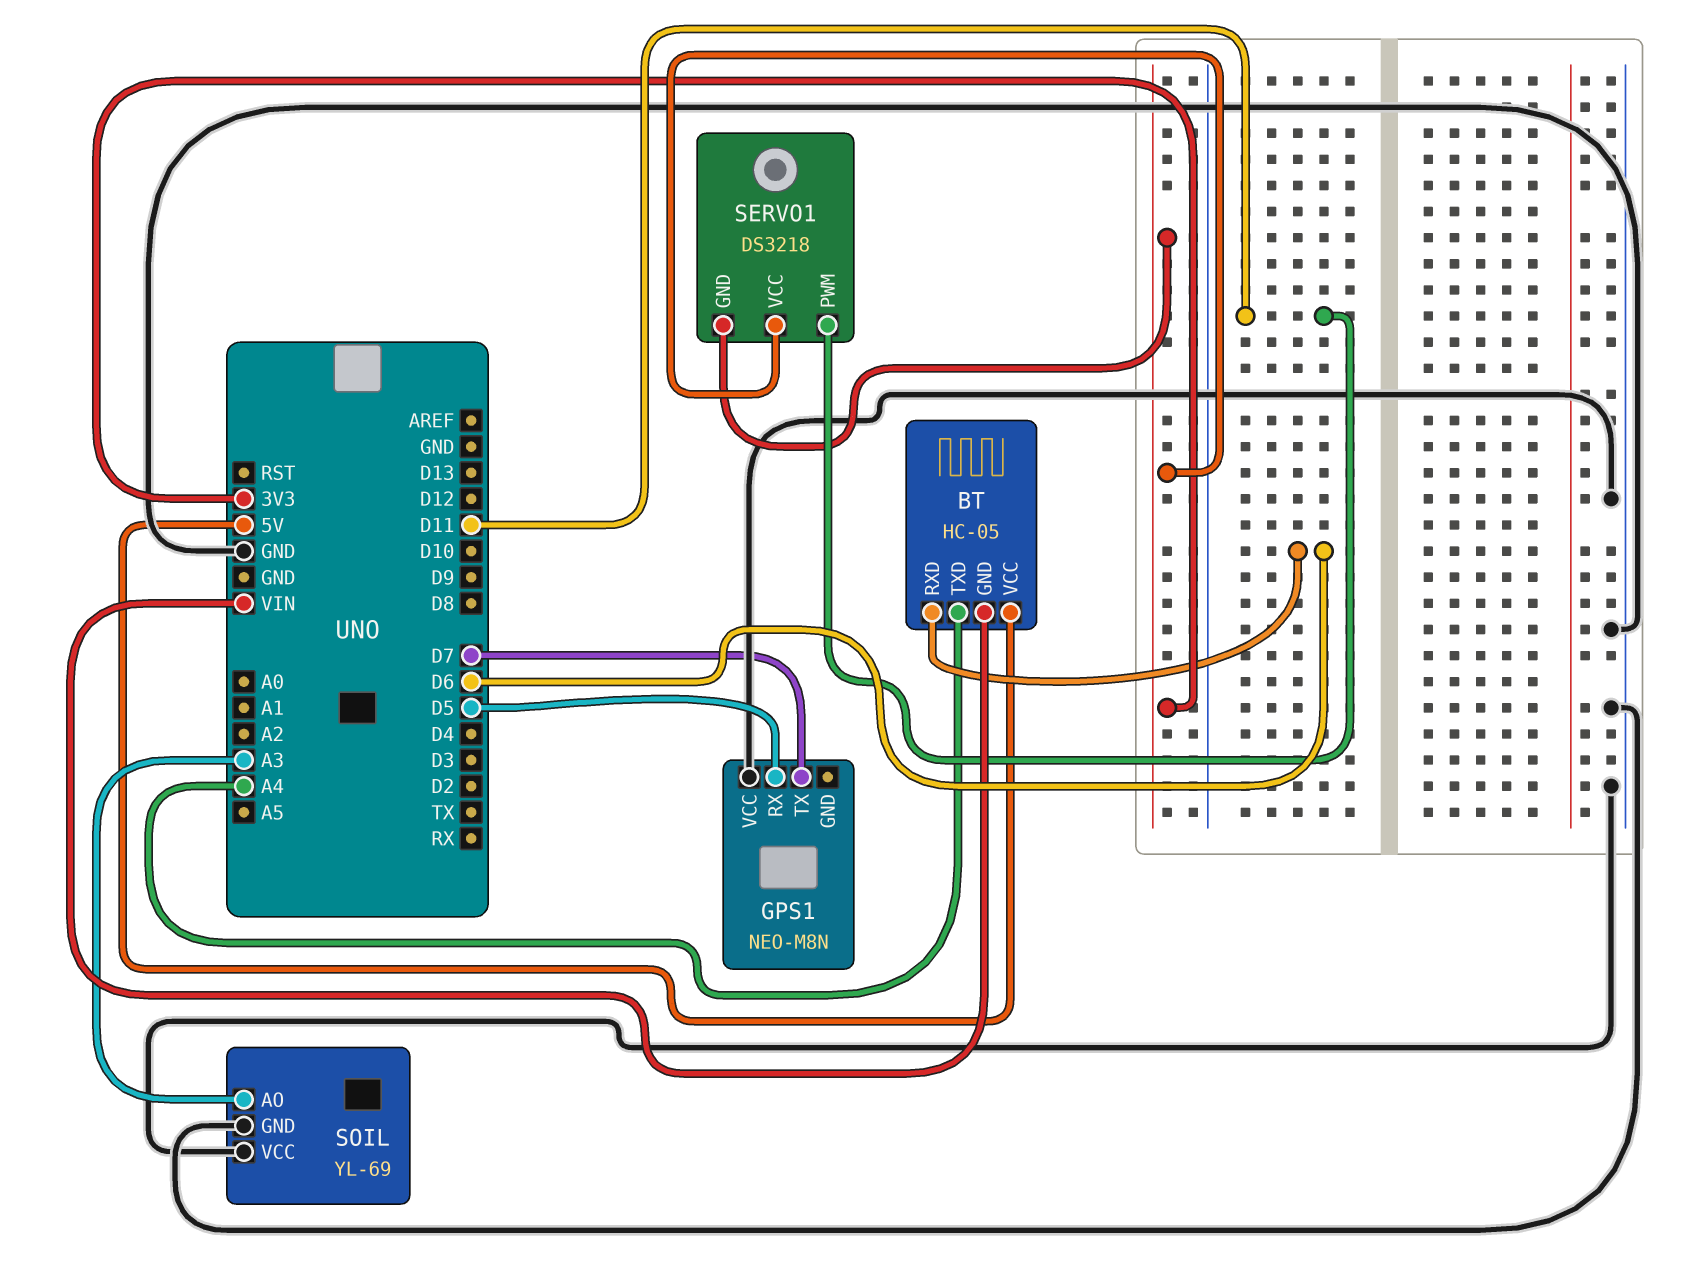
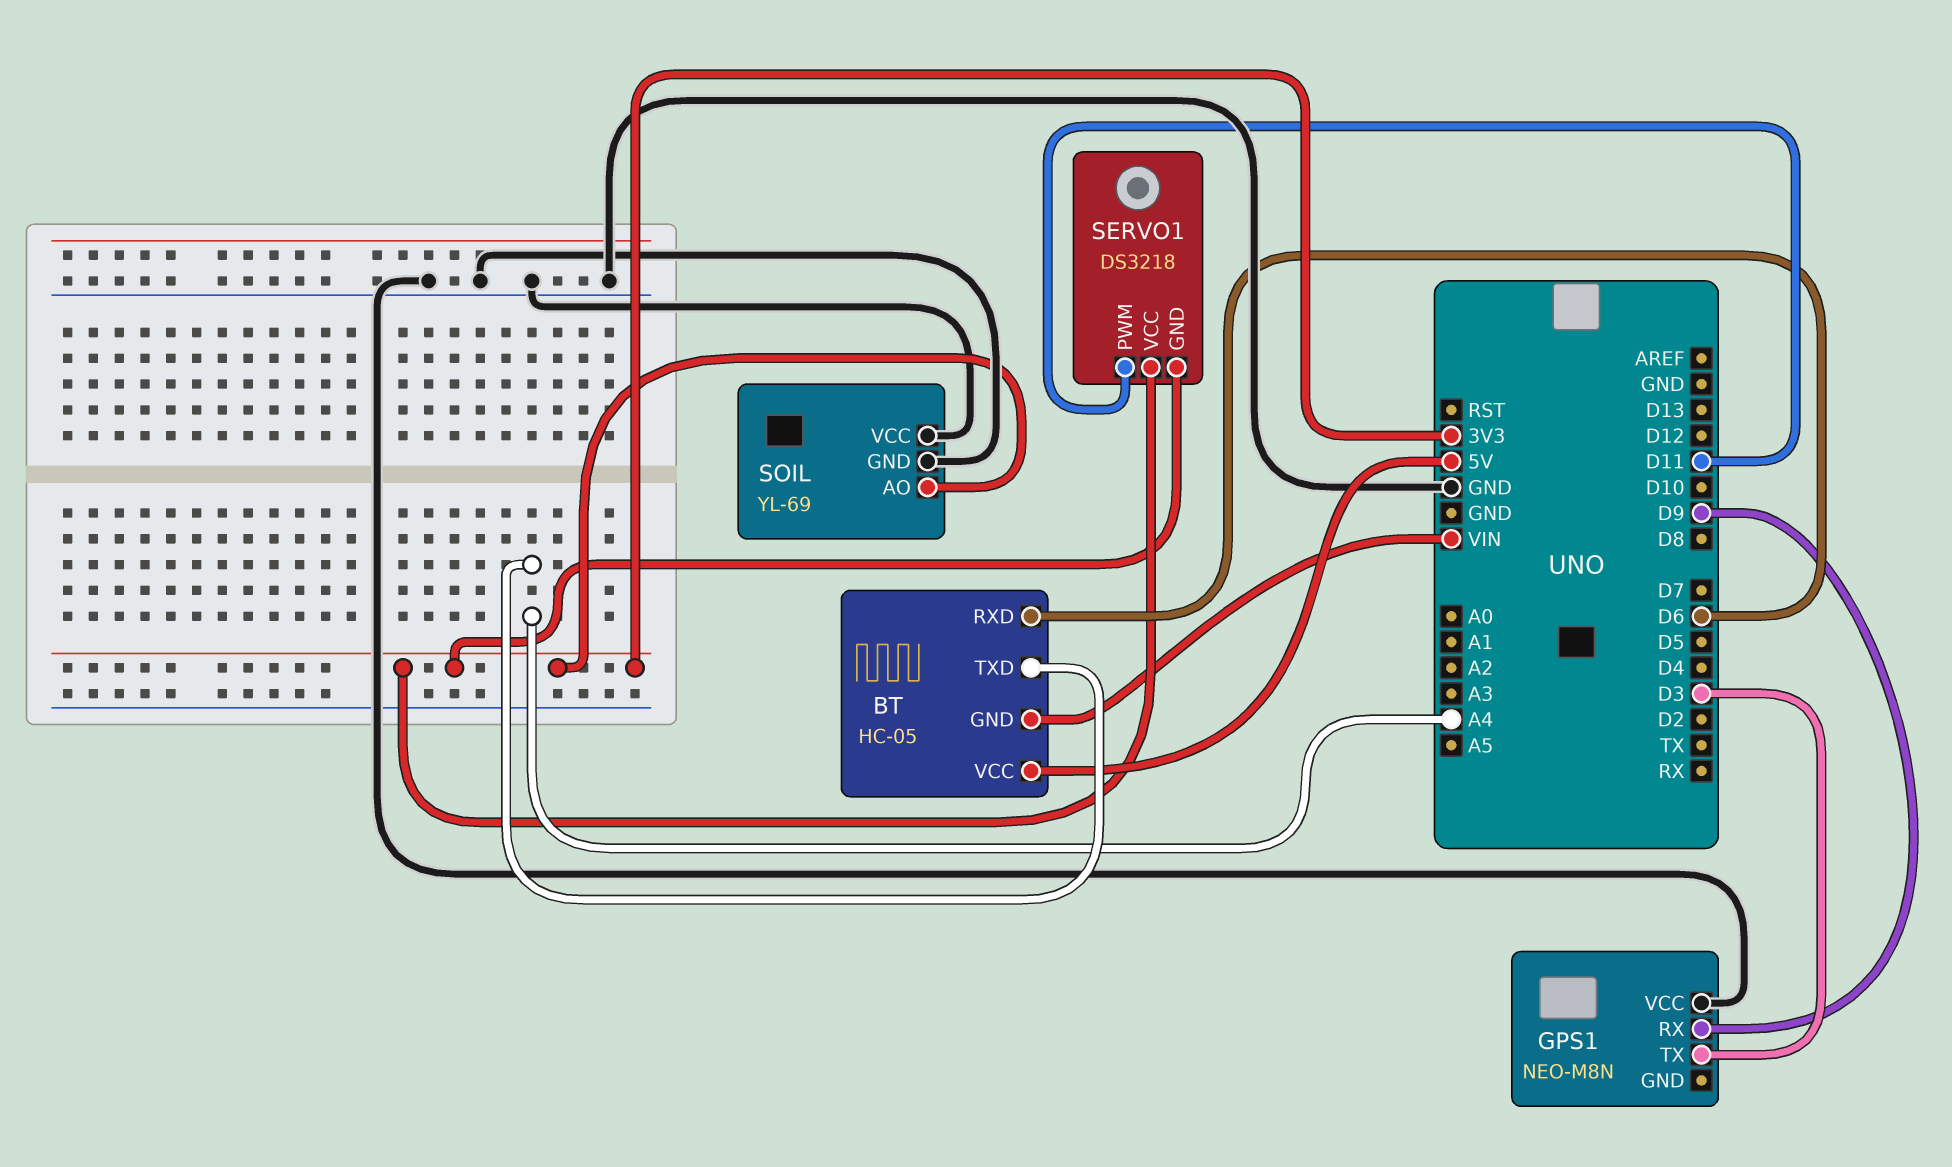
GPS1 pin RX: D5 -> D9
GPS1 pin TX: D7 -> D3
SOIL pin AO: A3 -> 3V3

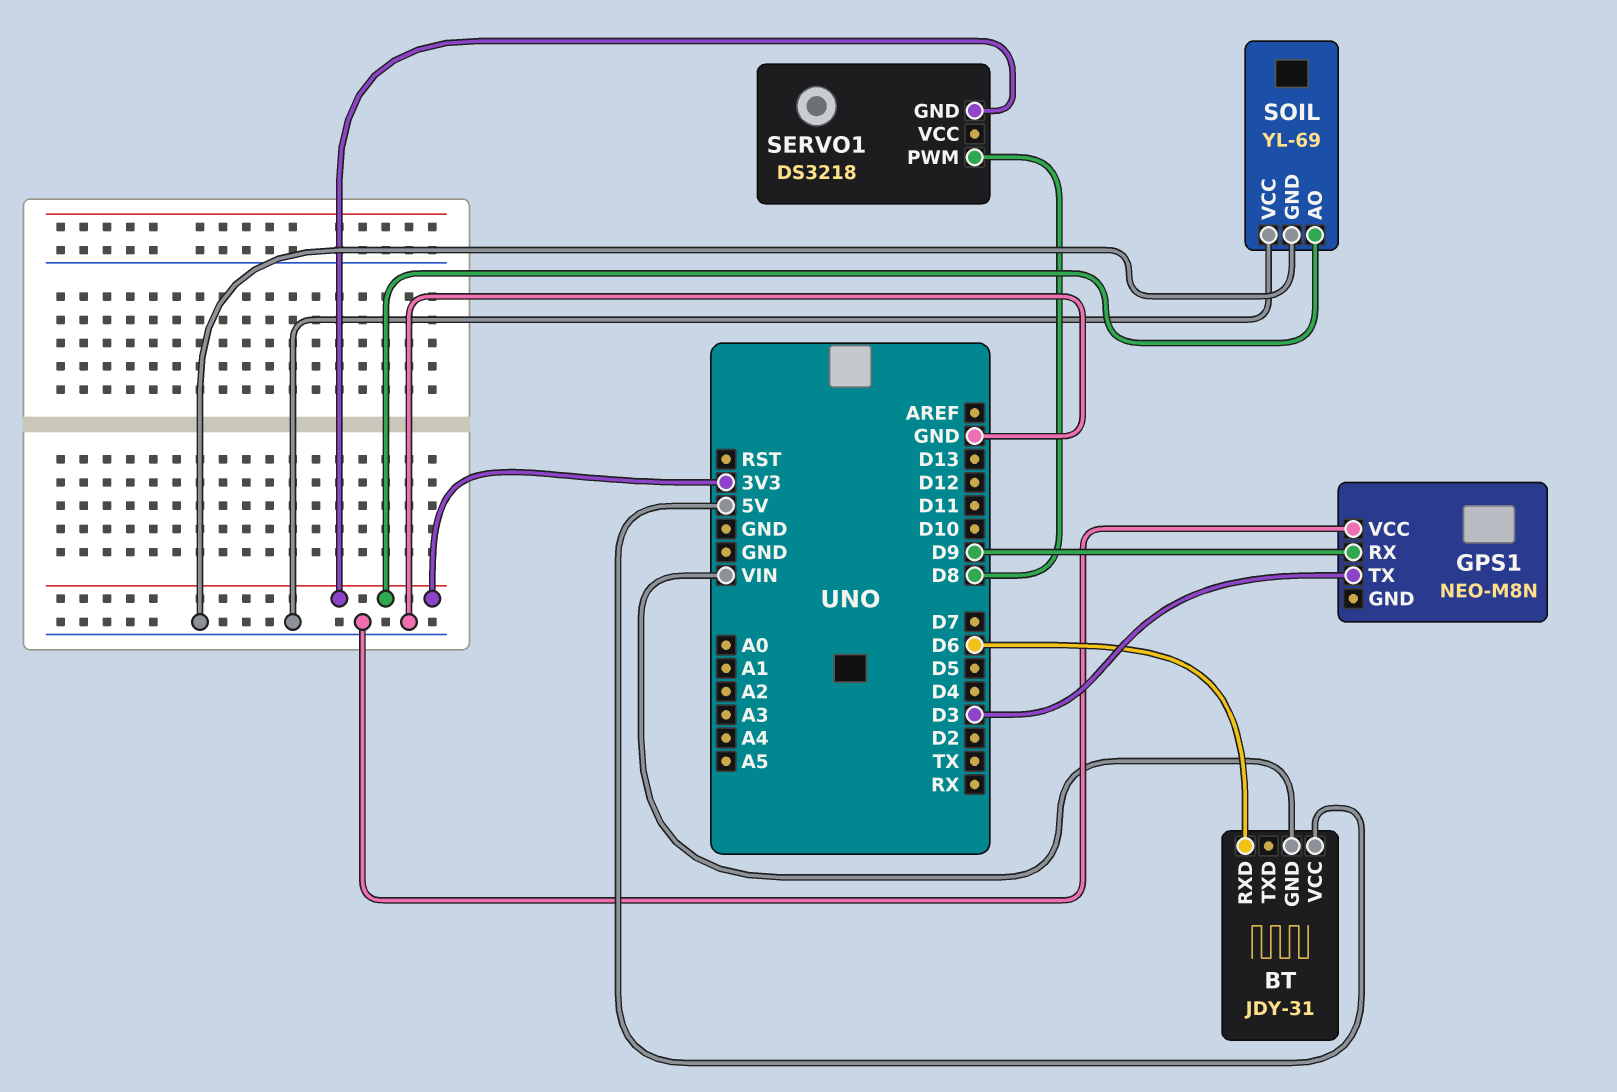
BT: HC-05 -> JDY-31
BT pin TXD: A4 -> none
SERVO1 pin PWM: D11 -> D8
SERVO1 pin VCC: 3V3 -> none

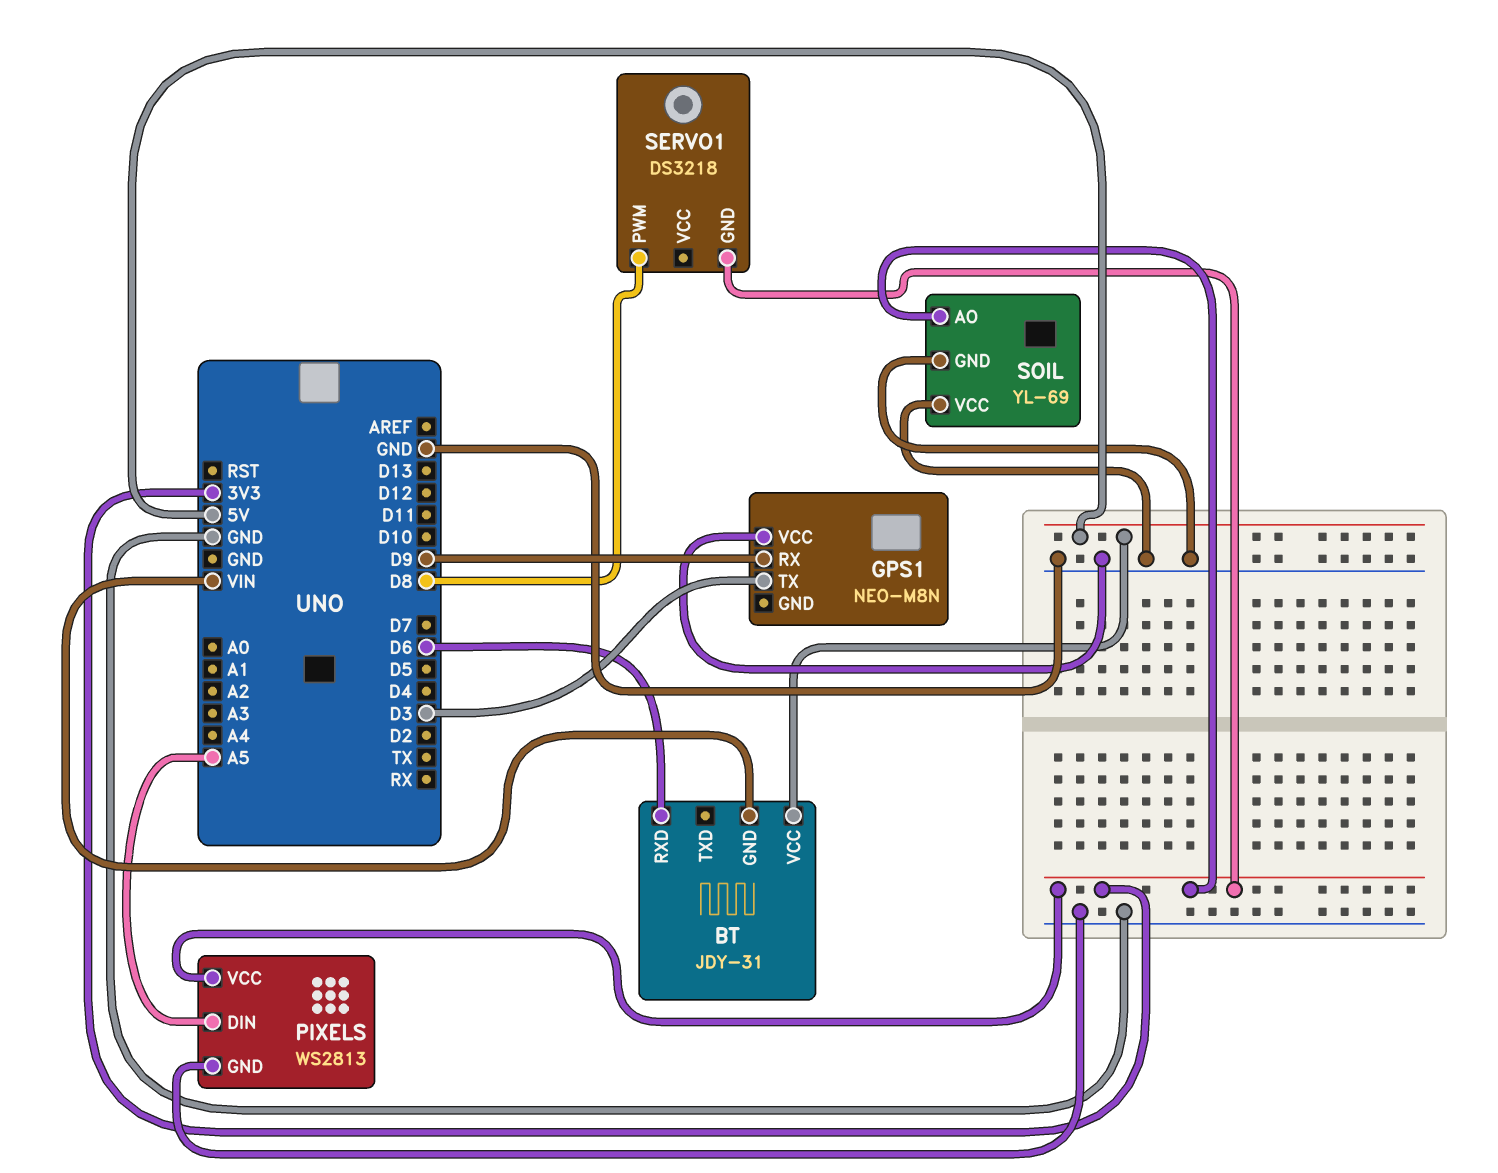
PIXELS: none -> WS2813
PIXELS pin DIN: none -> A5
PIXELS pin GND: none -> GND
PIXELS pin VCC: none -> 3V3

